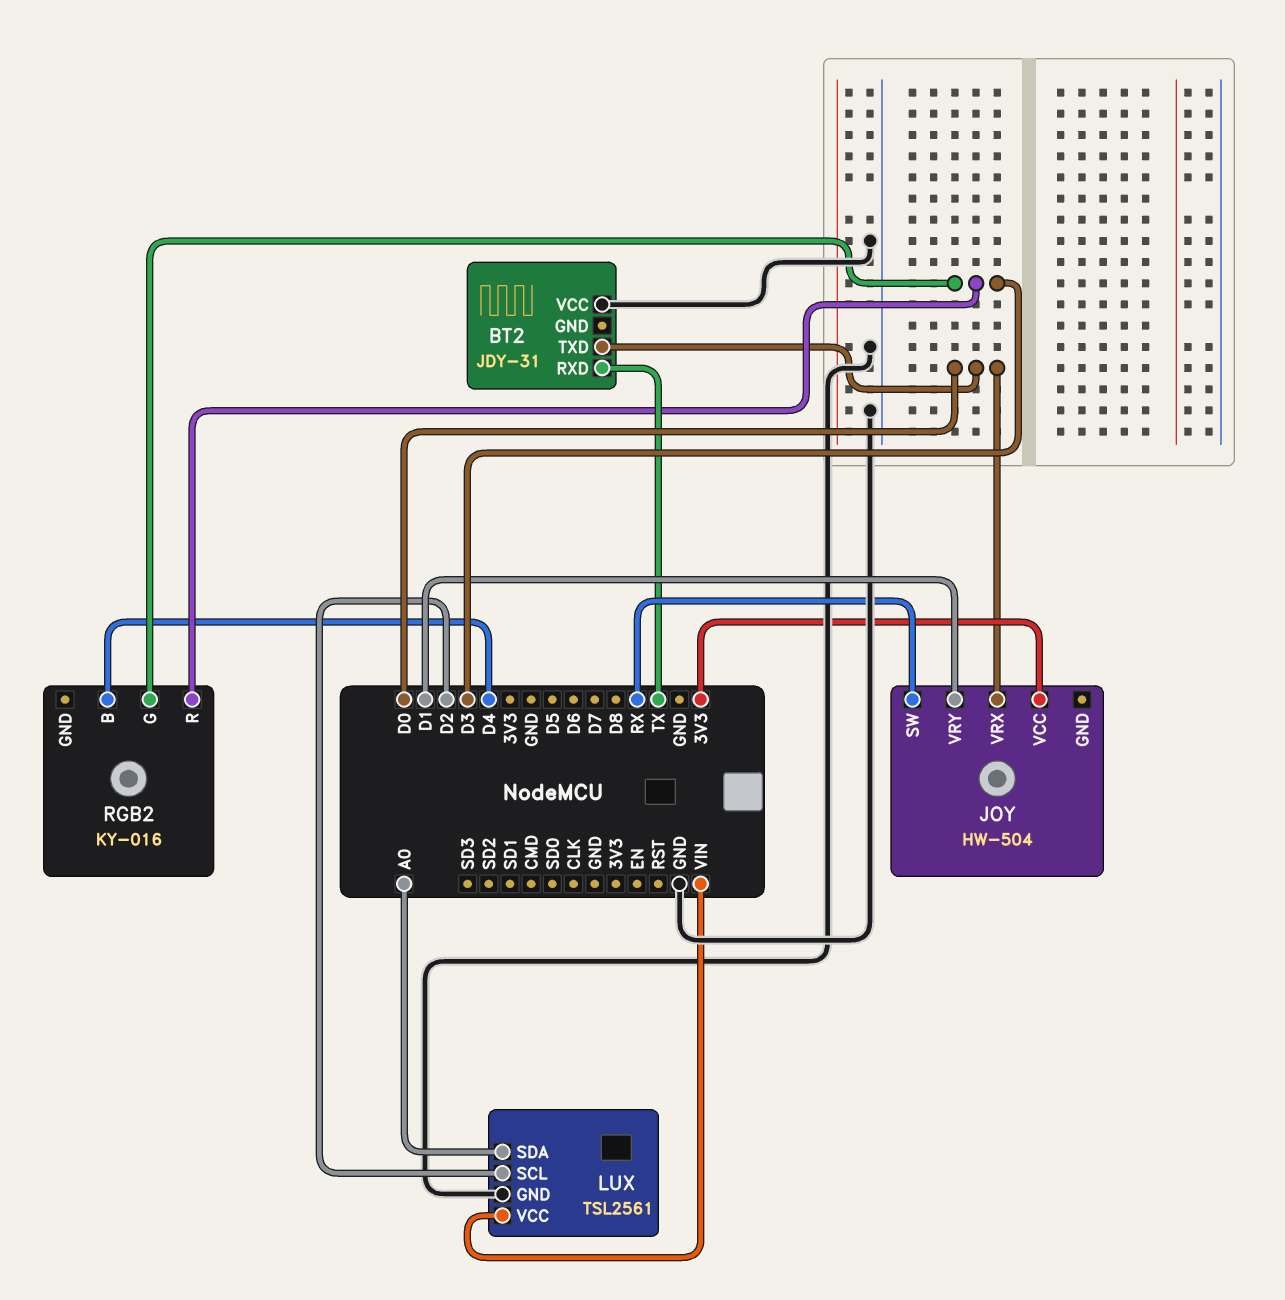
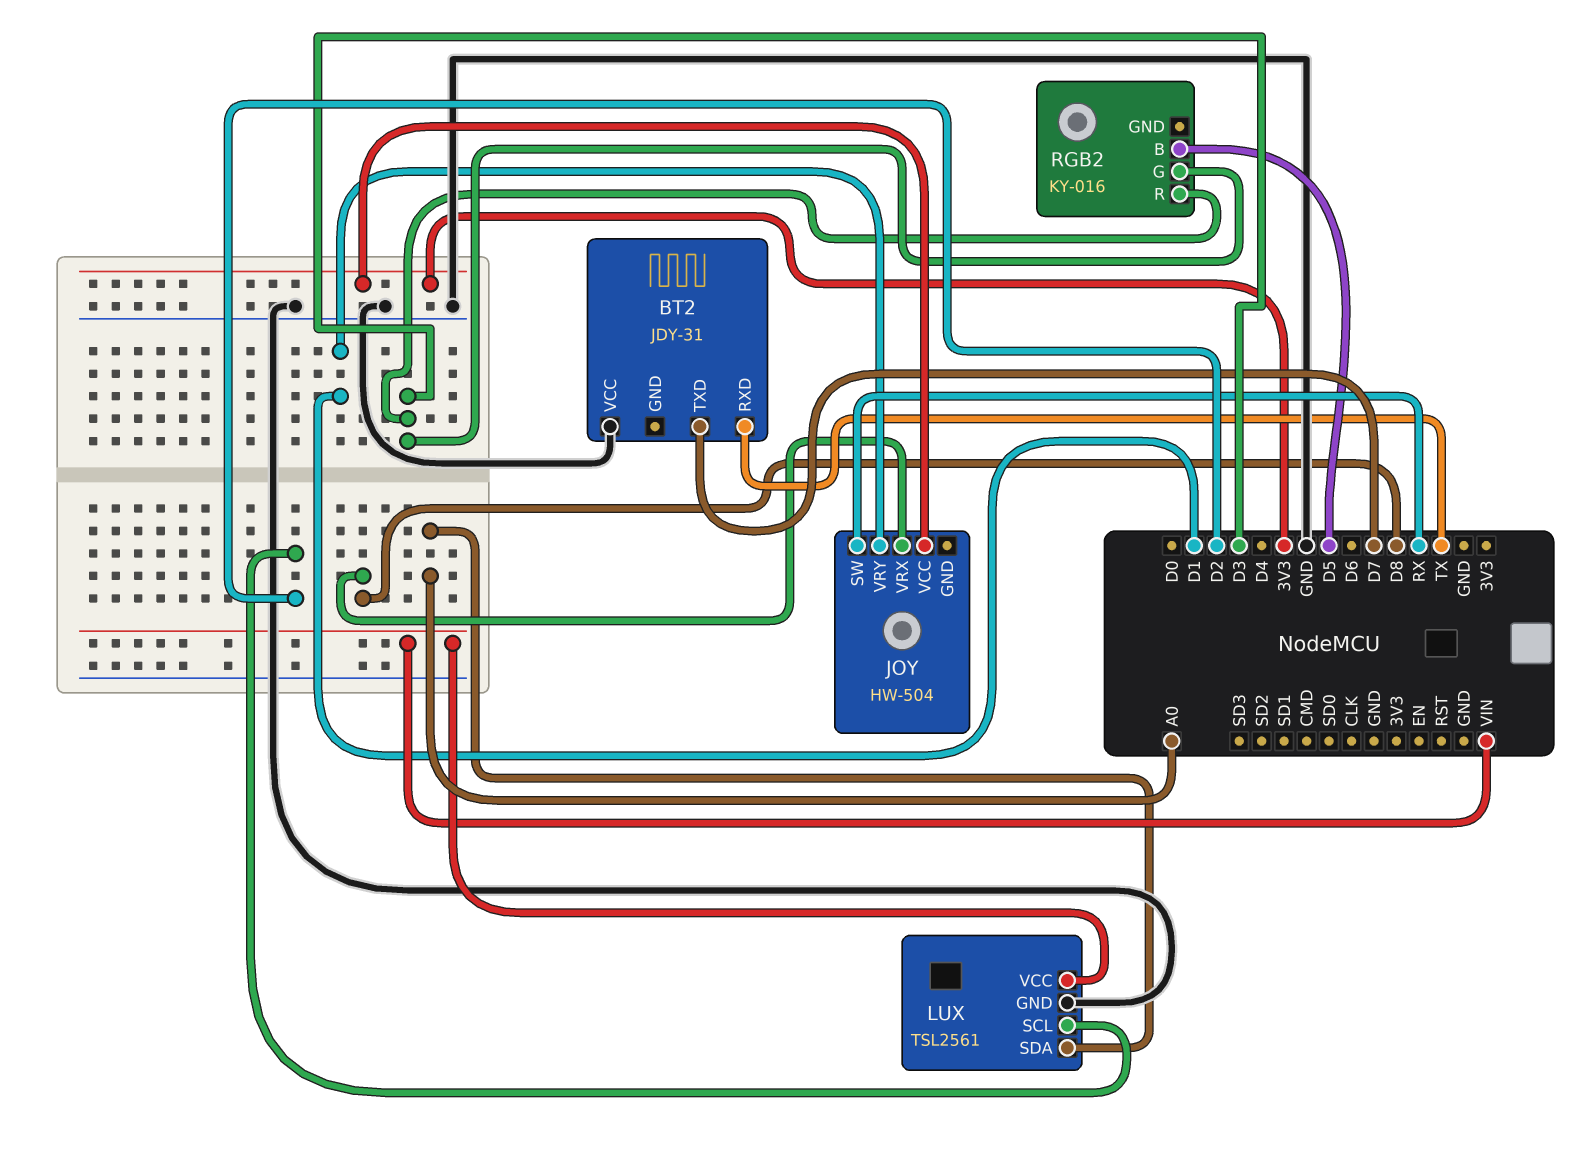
BT2 pin TXD: D0 -> D7
JOY pin VRX: D0 -> D8
RGB2 pin B: D4 -> D5

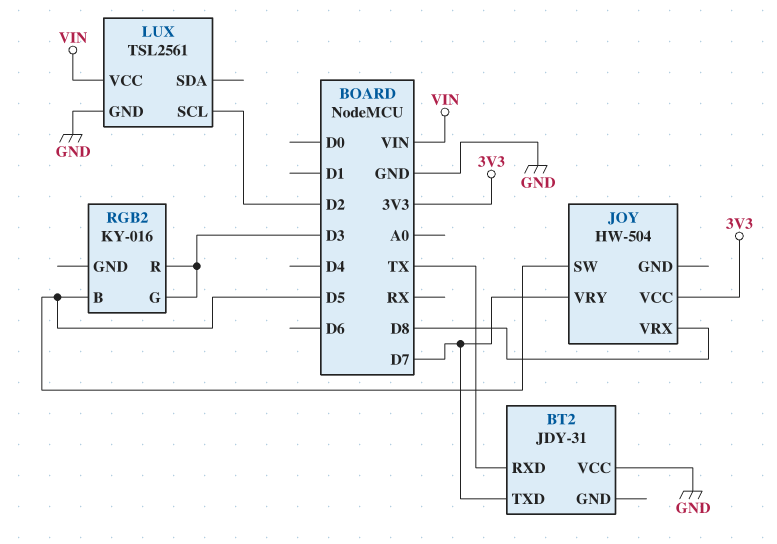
JOY pin SW: RX -> D5
JOY pin VRY: D1 -> D7
LUX pin SDA: A0 -> none

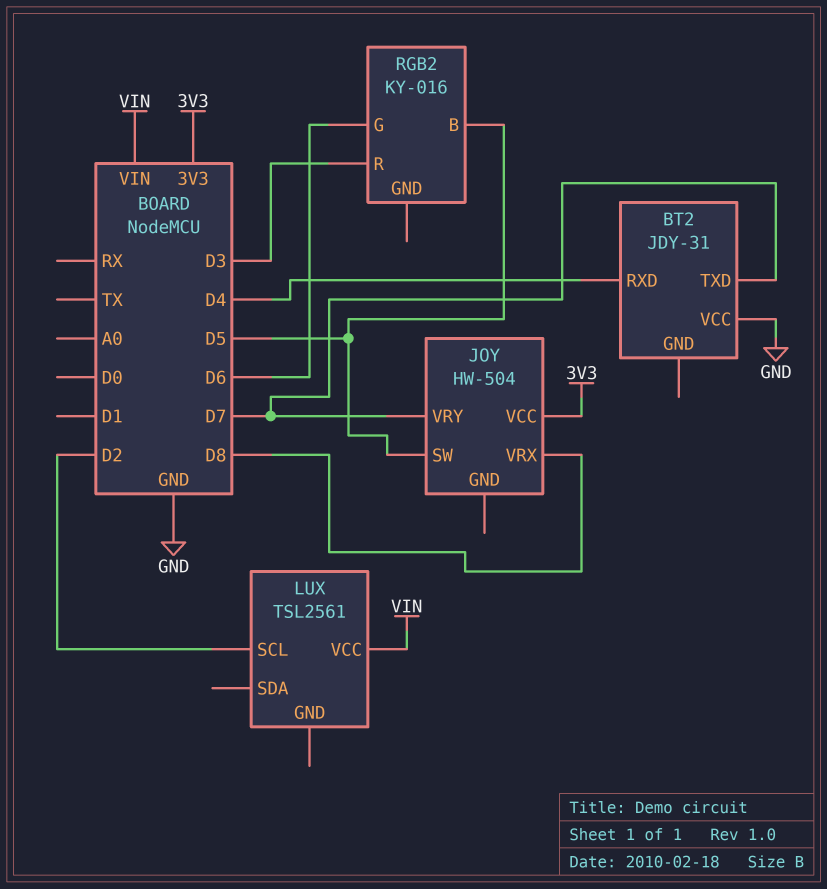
BT2 pin RXD: TX -> D4
LUX pin GND: GND -> none
RGB2 pin G: D3 -> D6

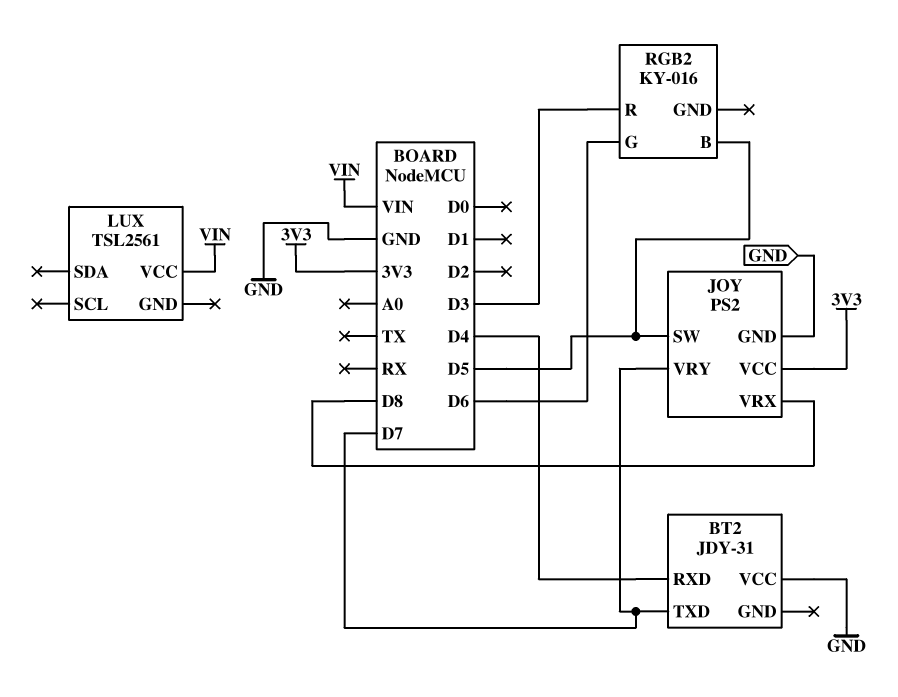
JOY: HW-504 -> PS2
JOY pin GND: none -> GND
LUX pin SCL: D2 -> none

